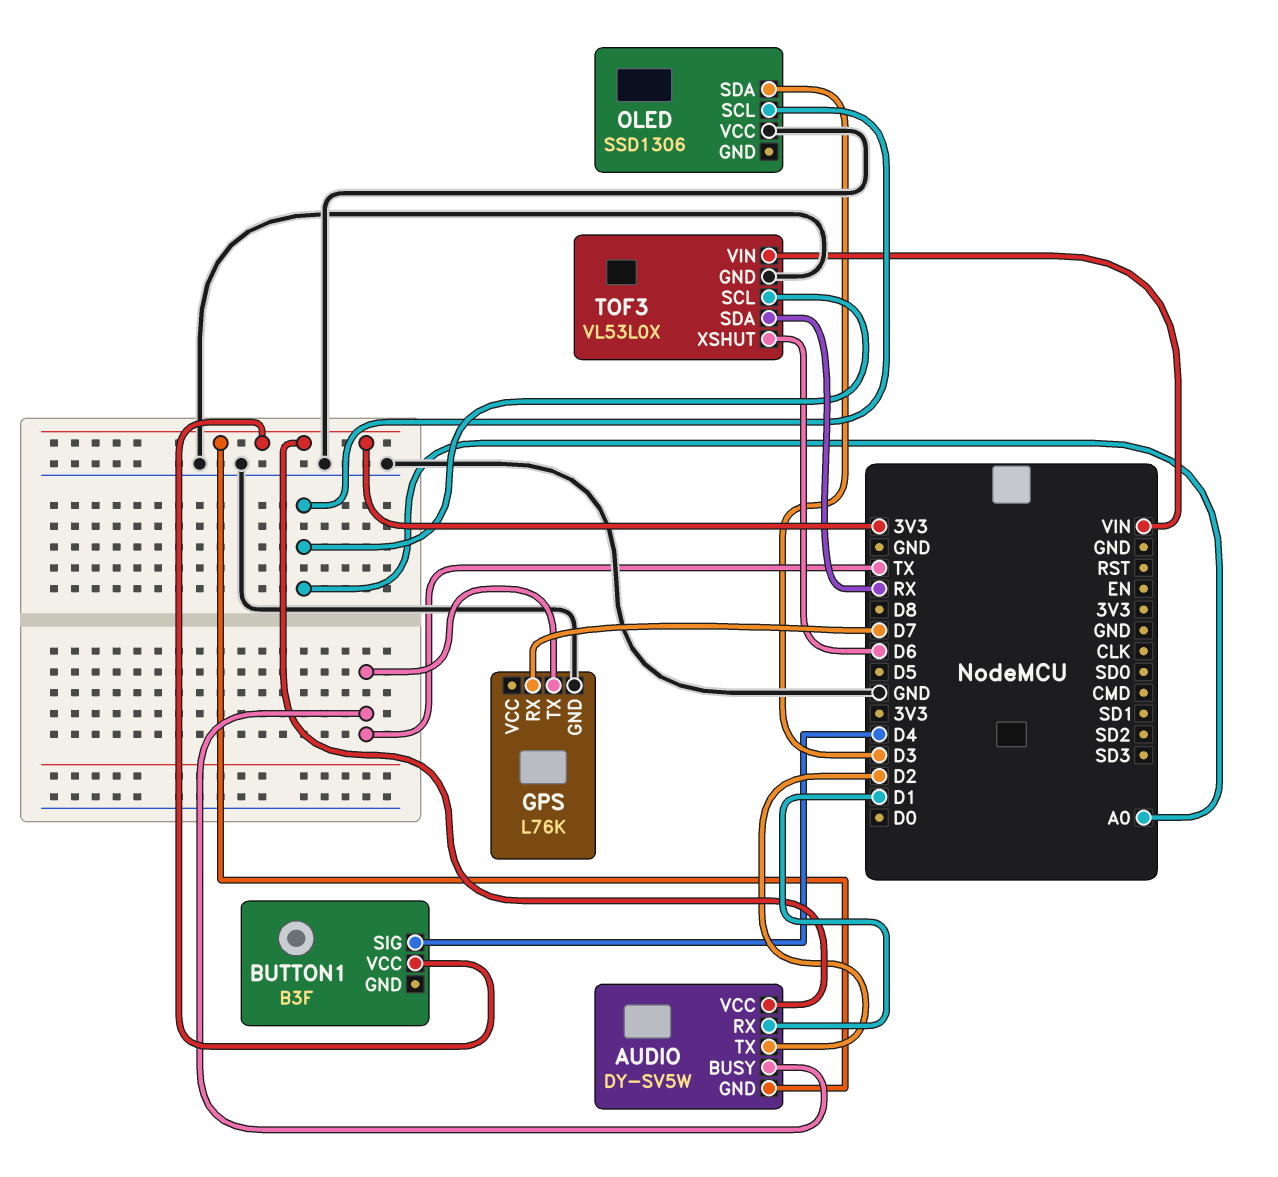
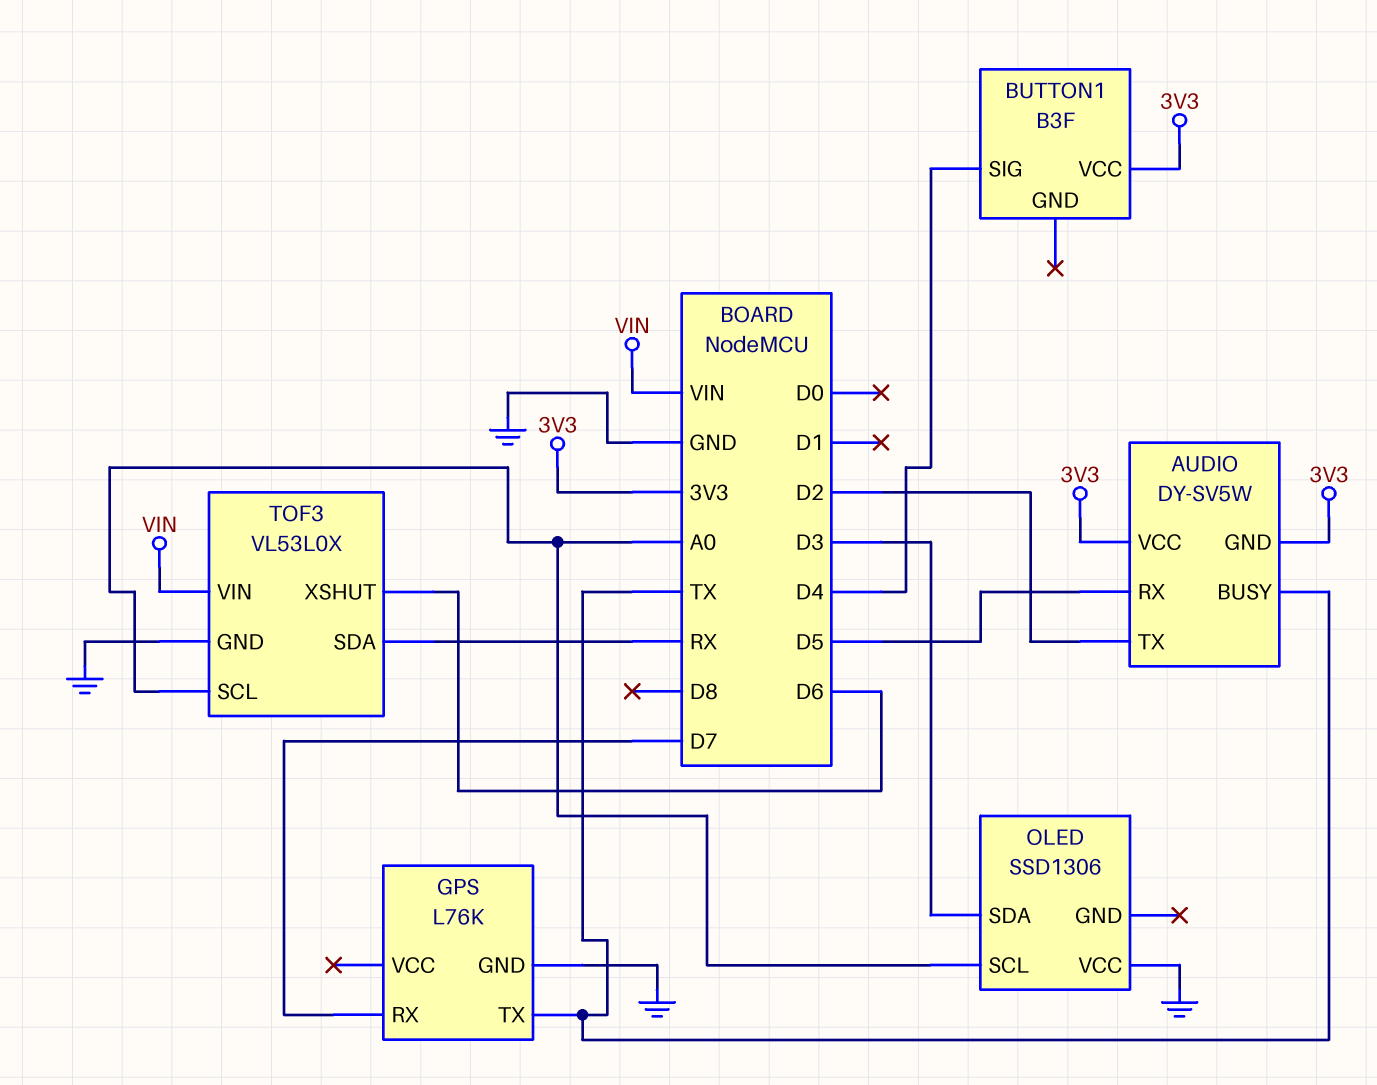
AUDIO pin RX: D1 -> D5

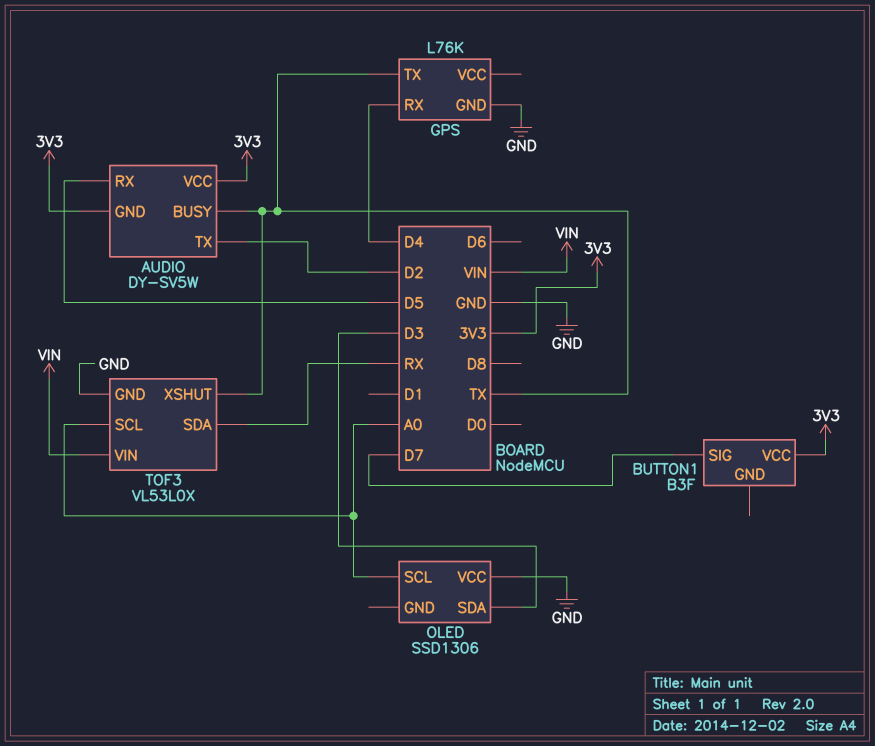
BUTTON1 pin SIG: D4 -> D7
GPS pin RX: D7 -> D4
TOF3 pin XSHUT: D6 -> TX

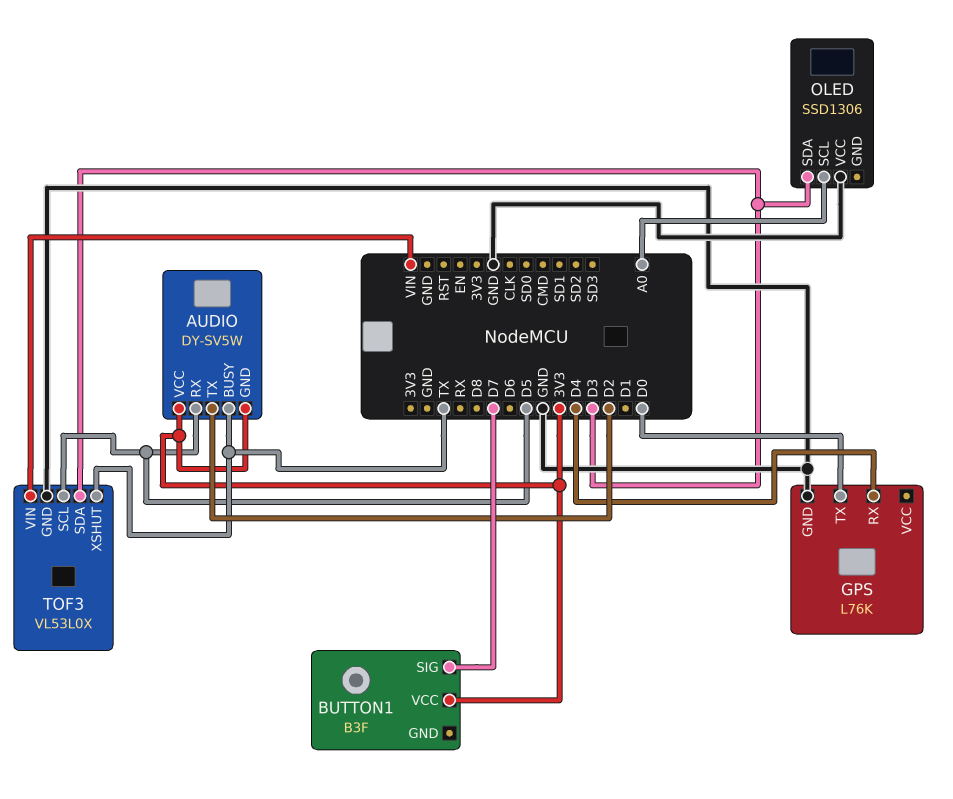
GPS pin TX: TX -> D0
TOF3 pin SCL: A0 -> D5
TOF3 pin SDA: RX -> D3

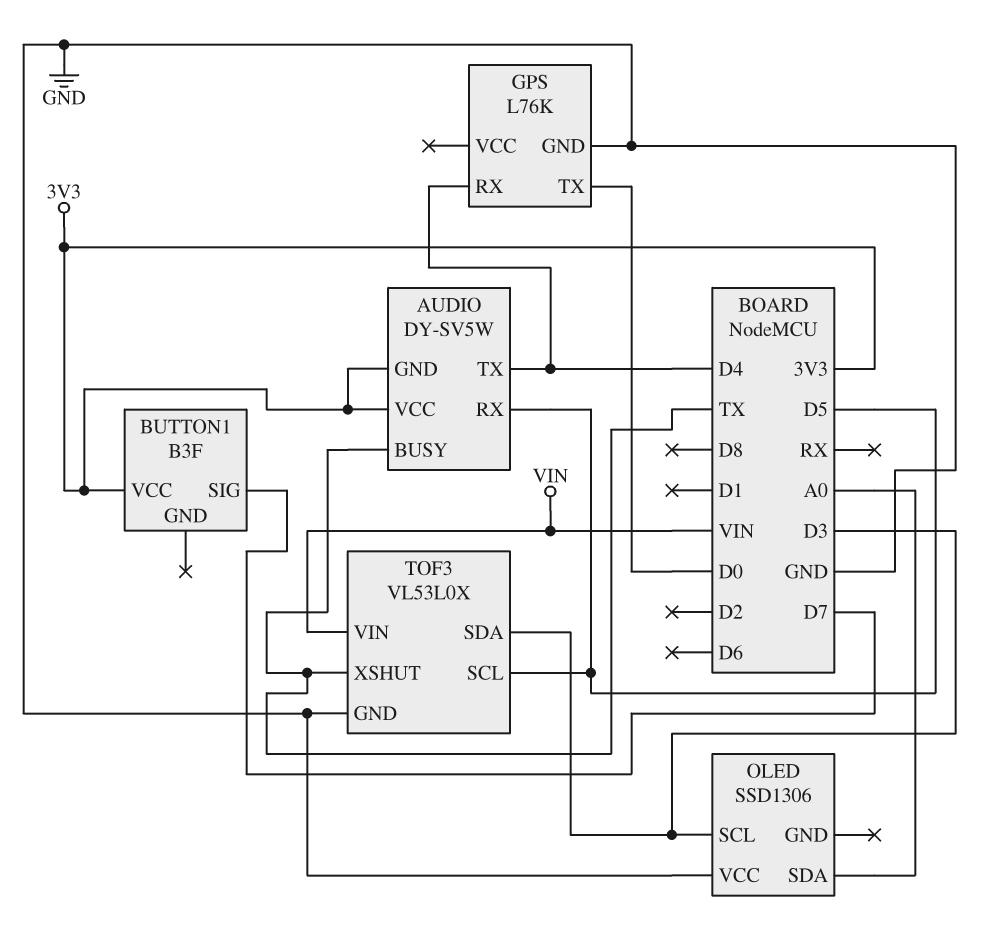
AUDIO pin TX: D2 -> D4
OLED pin SCL: A0 -> D3
OLED pin SDA: D3 -> A0

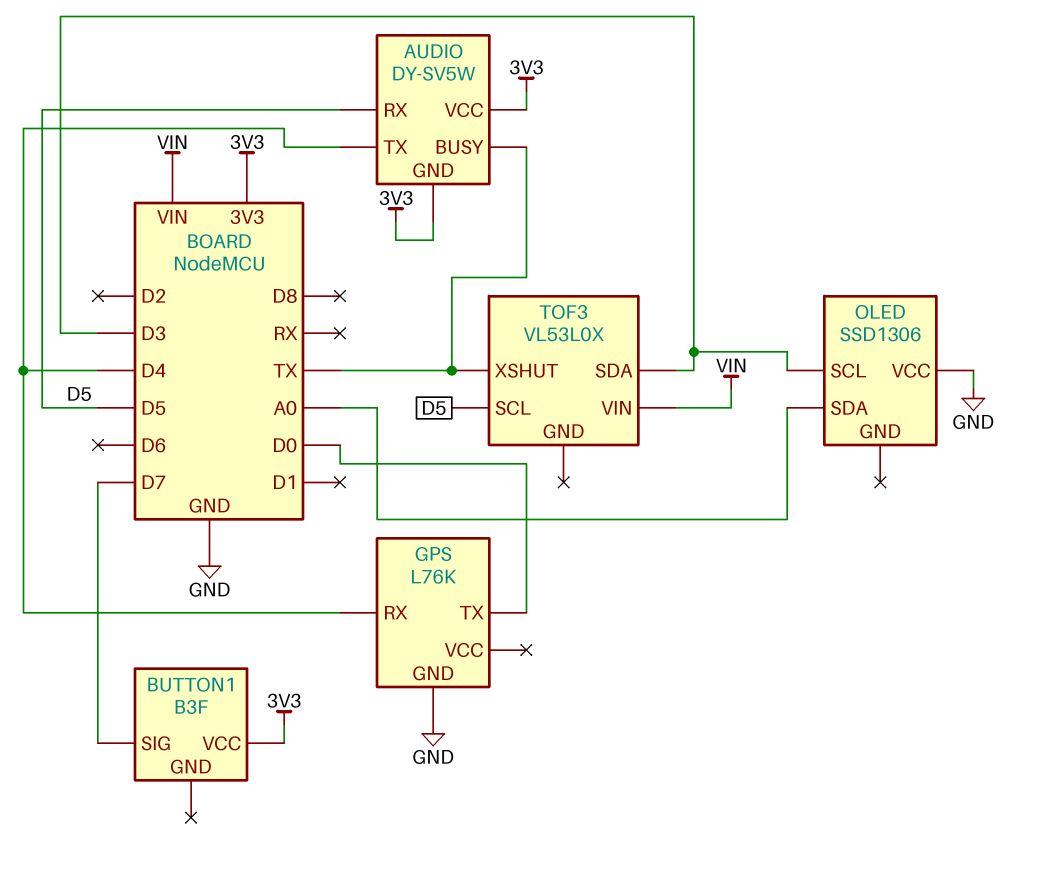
TOF3 pin GND: GND -> none

